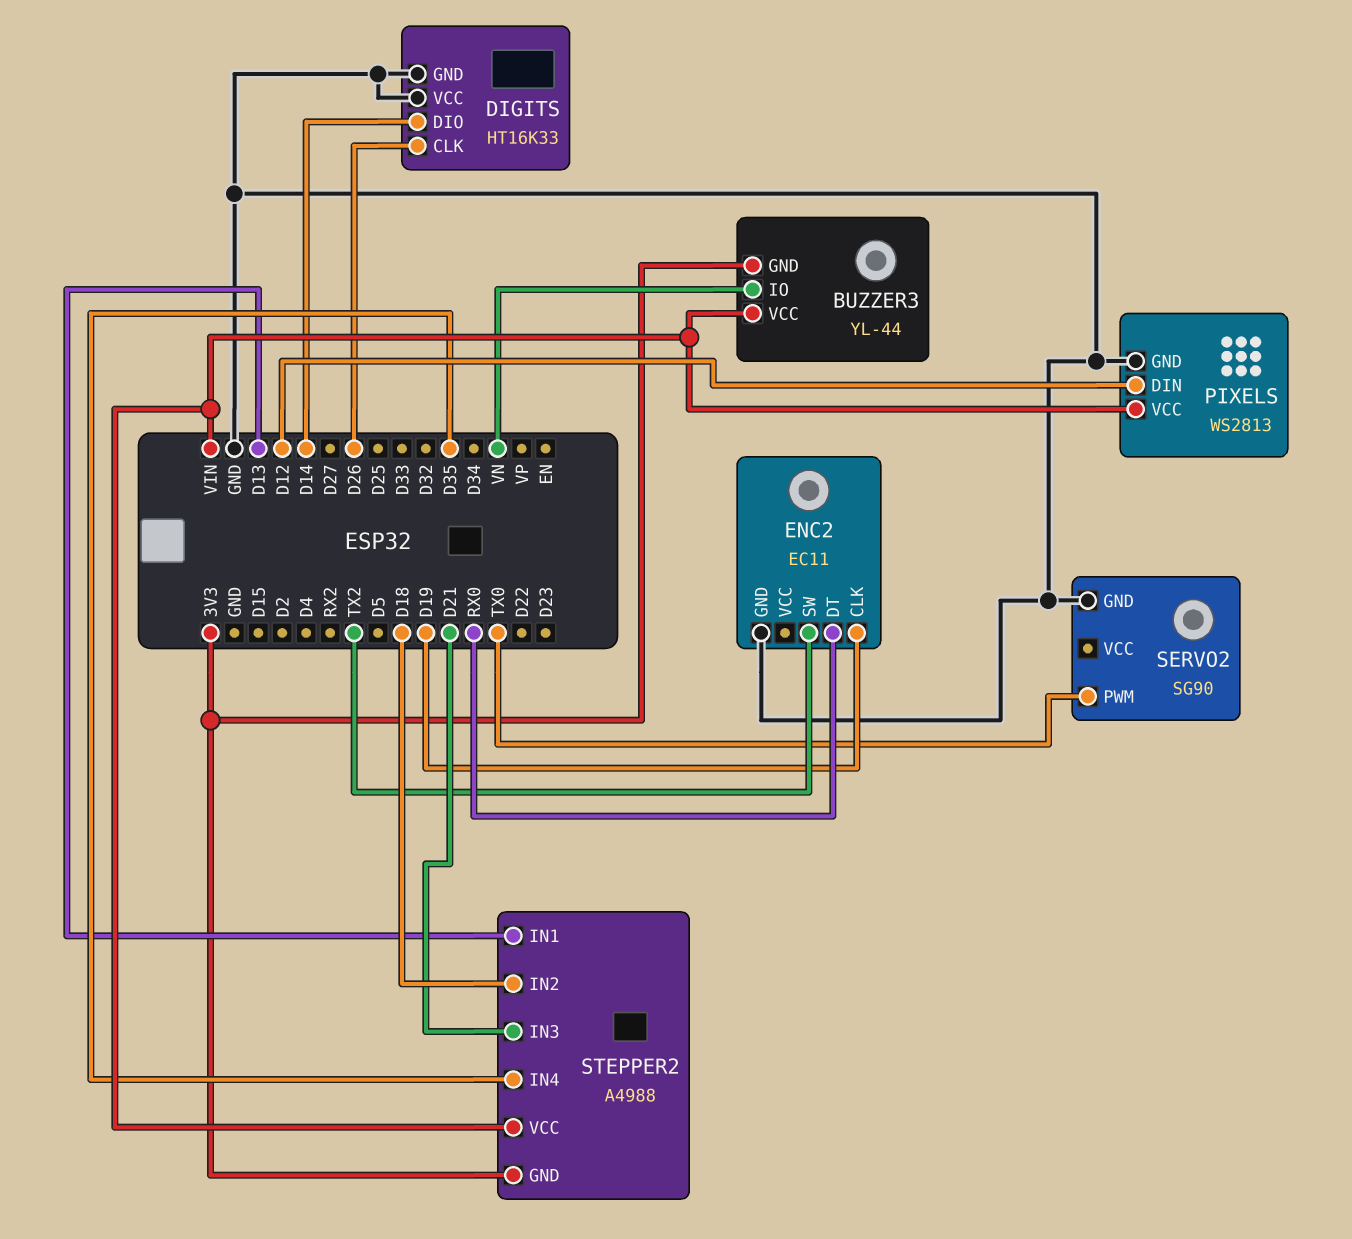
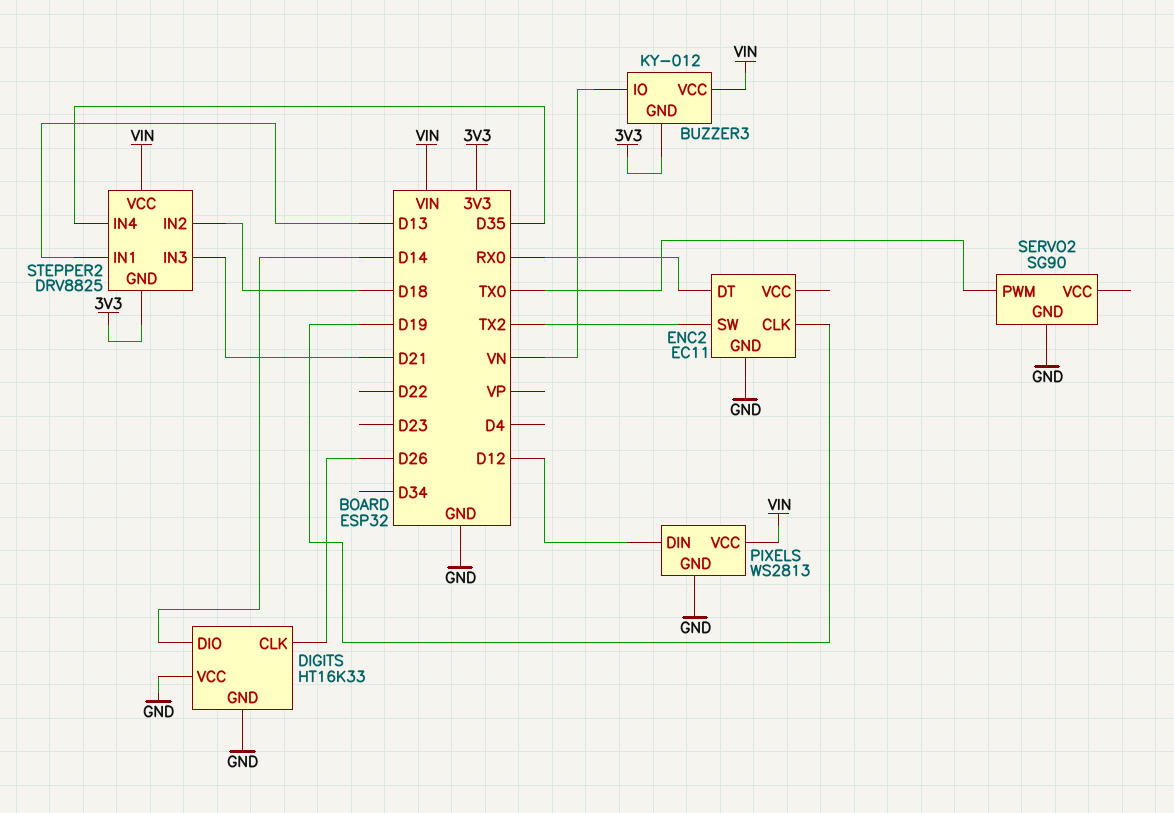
BUZZER3: YL-44 -> KY-012
STEPPER2: A4988 -> DRV8825

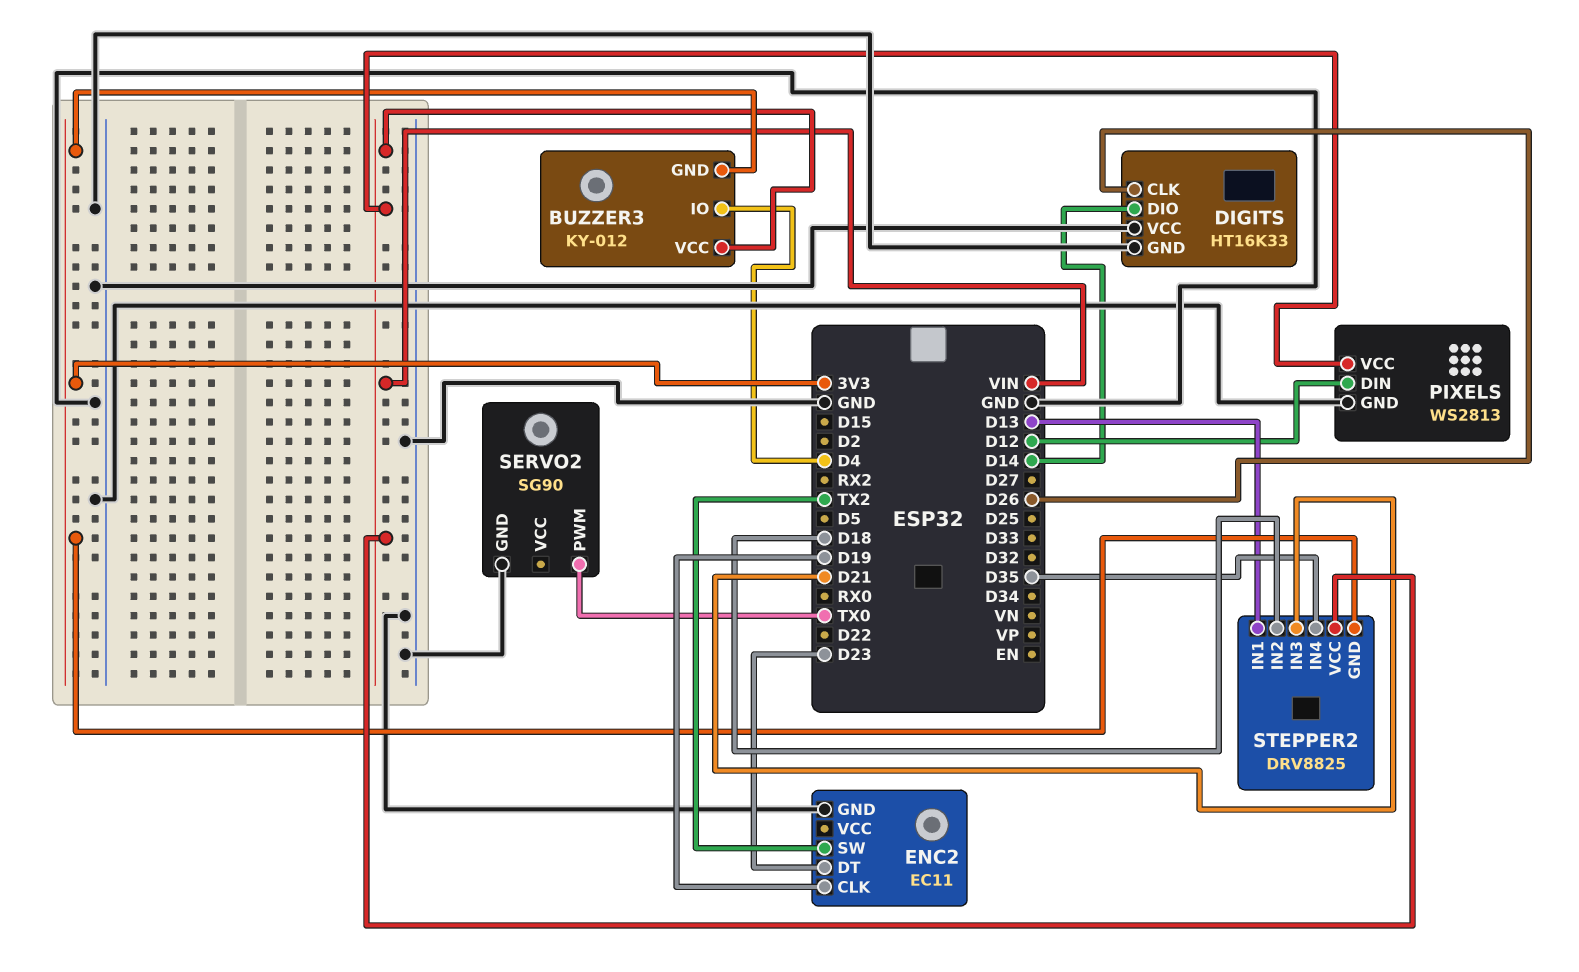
BUZZER3 pin IO: VN -> D4
ENC2 pin DT: RX0 -> D23

